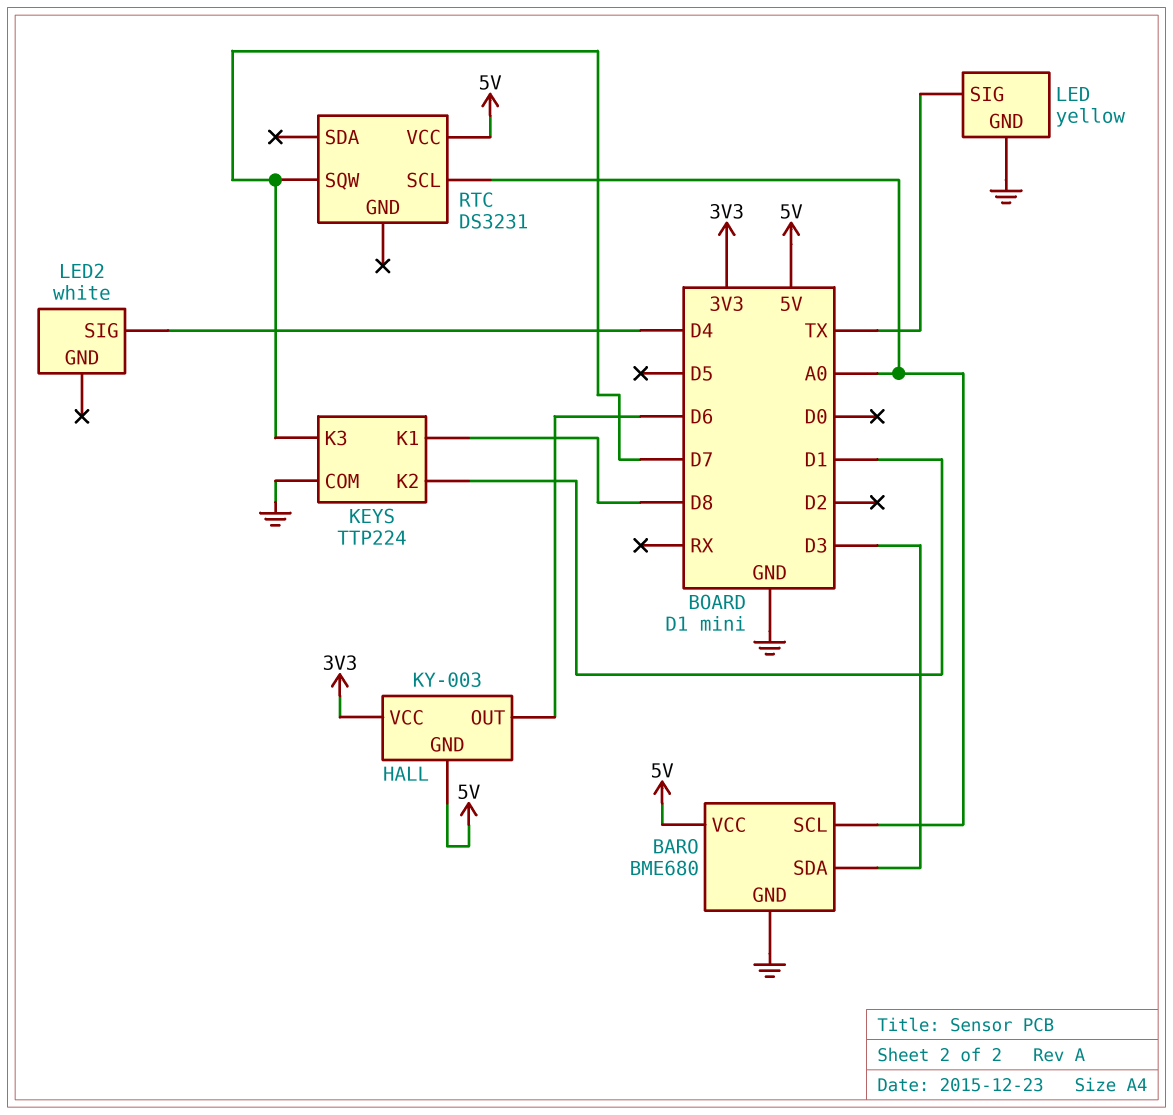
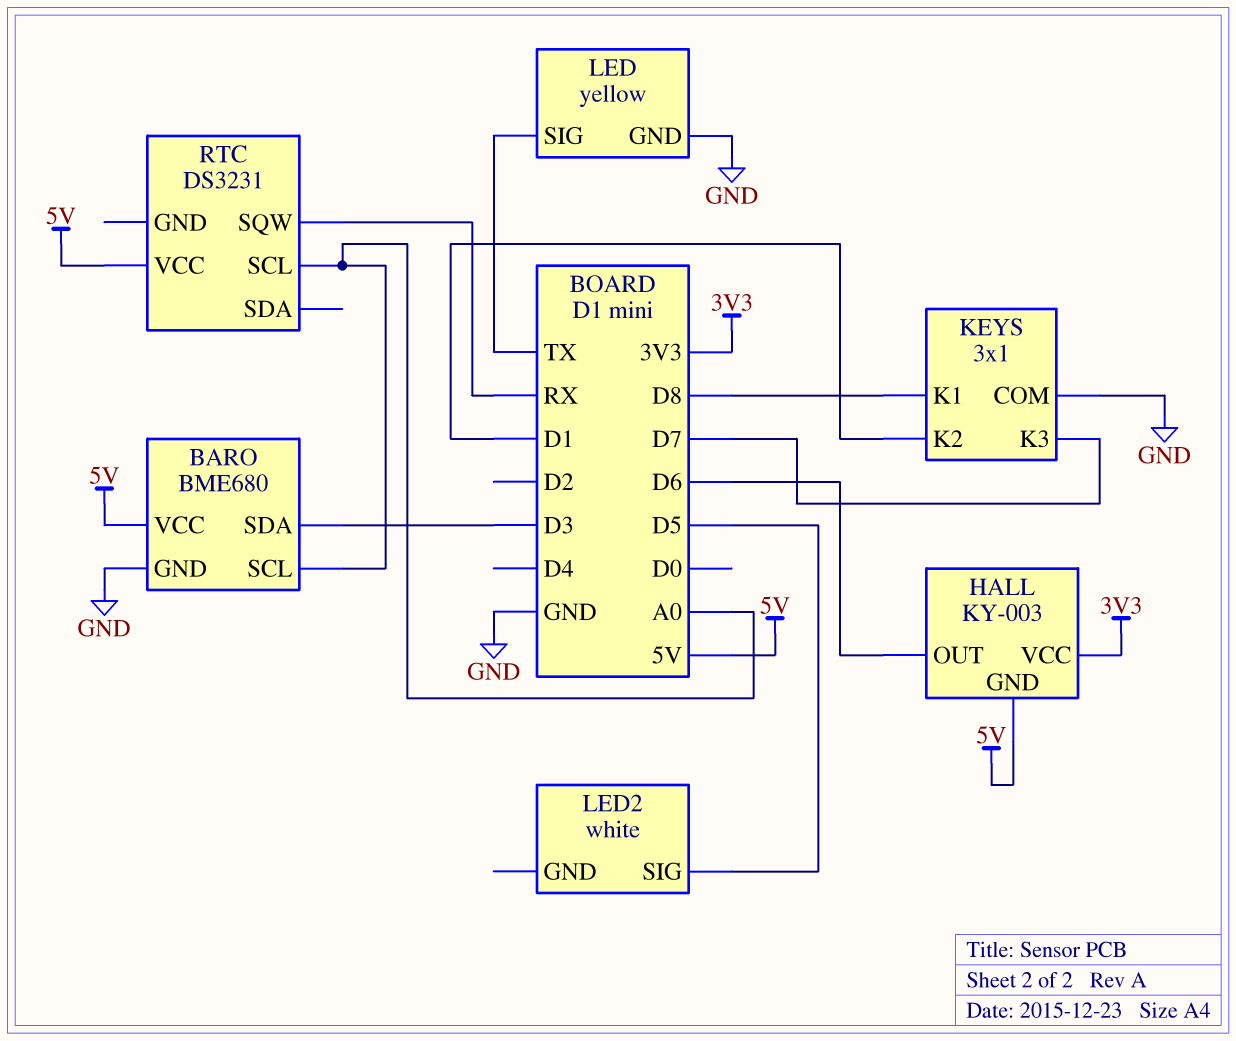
KEYS: TTP224 -> 3x1
LED2 pin SIG: D4 -> D5
RTC pin SQW: D7 -> RX

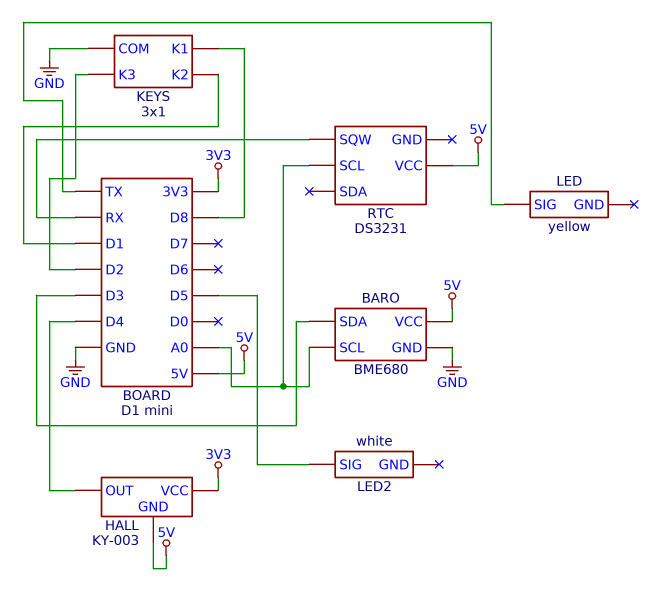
HALL pin OUT: D6 -> D4
KEYS pin K3: D7 -> D2
LED pin GND: GND -> none

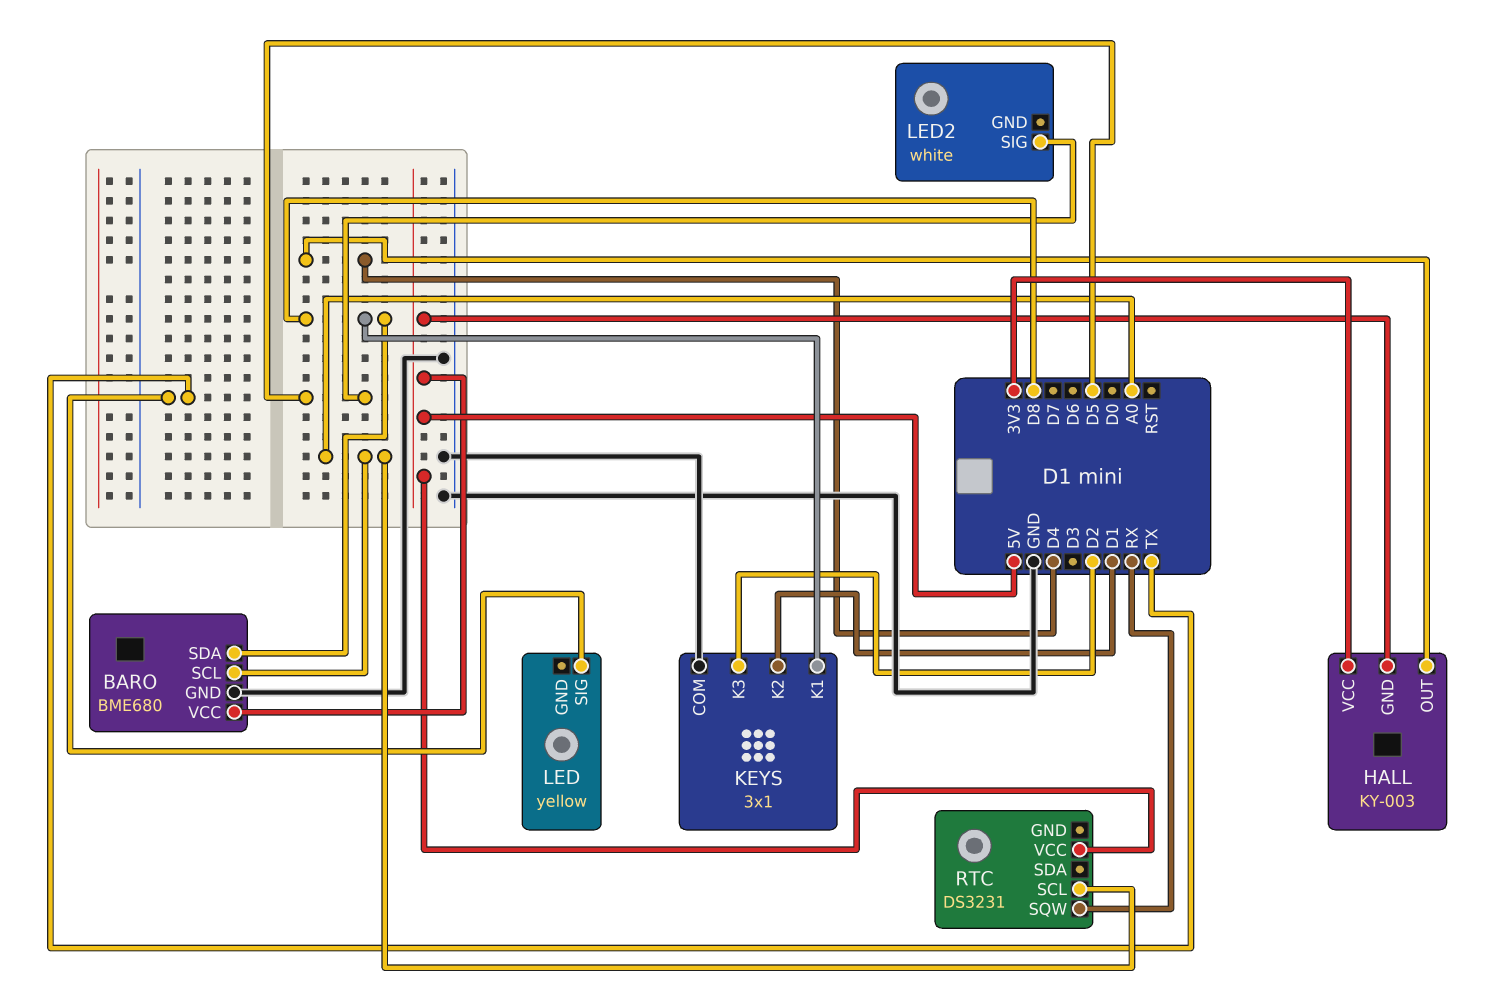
BARO pin SDA: D3 -> D8

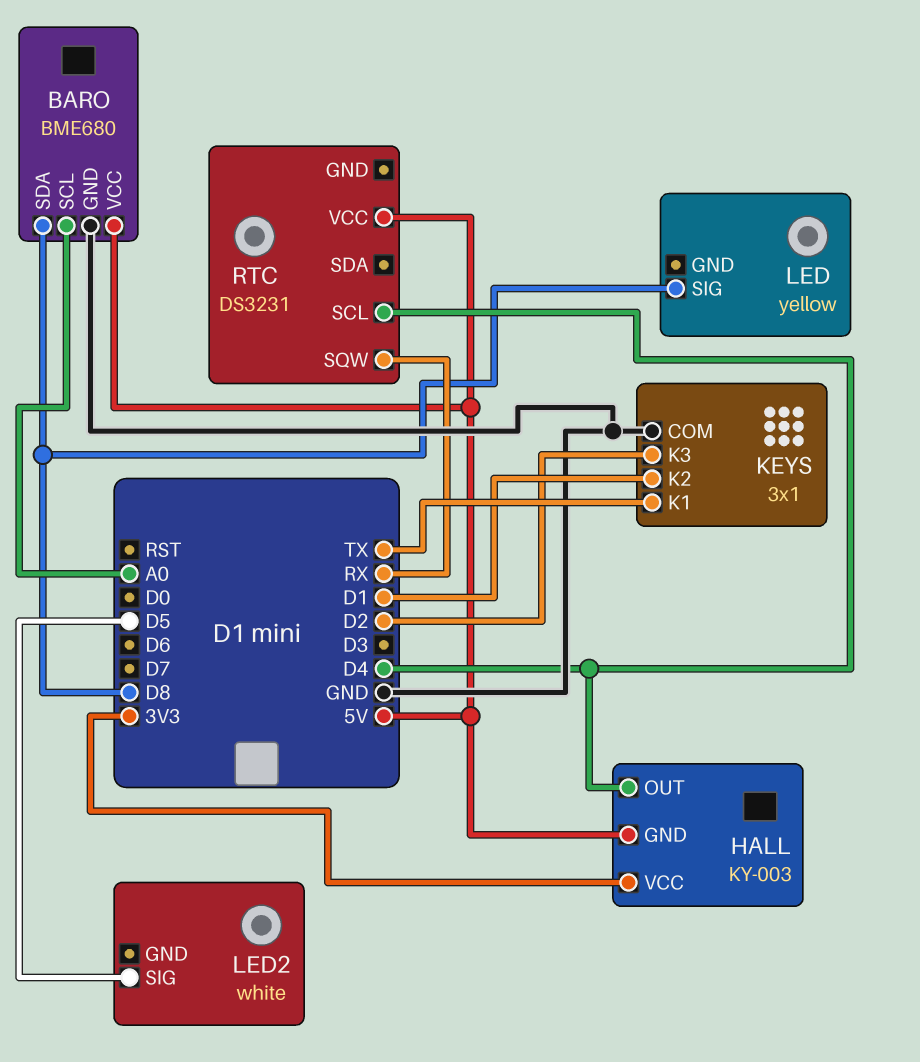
KEYS pin K1: D8 -> TX
LED pin SIG: TX -> D8
RTC pin SCL: A0 -> D4

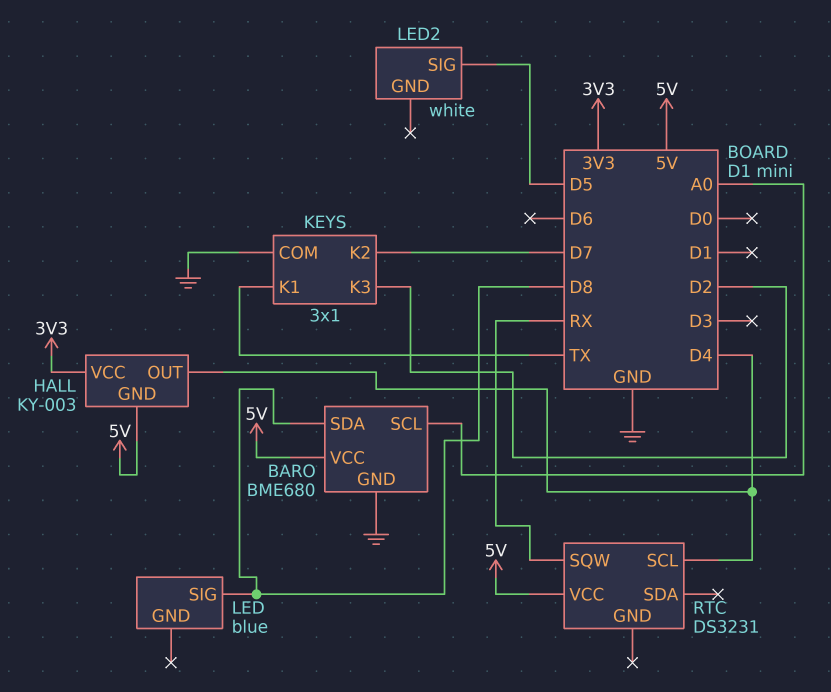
KEYS pin K2: D1 -> D7
LED: yellow -> blue

